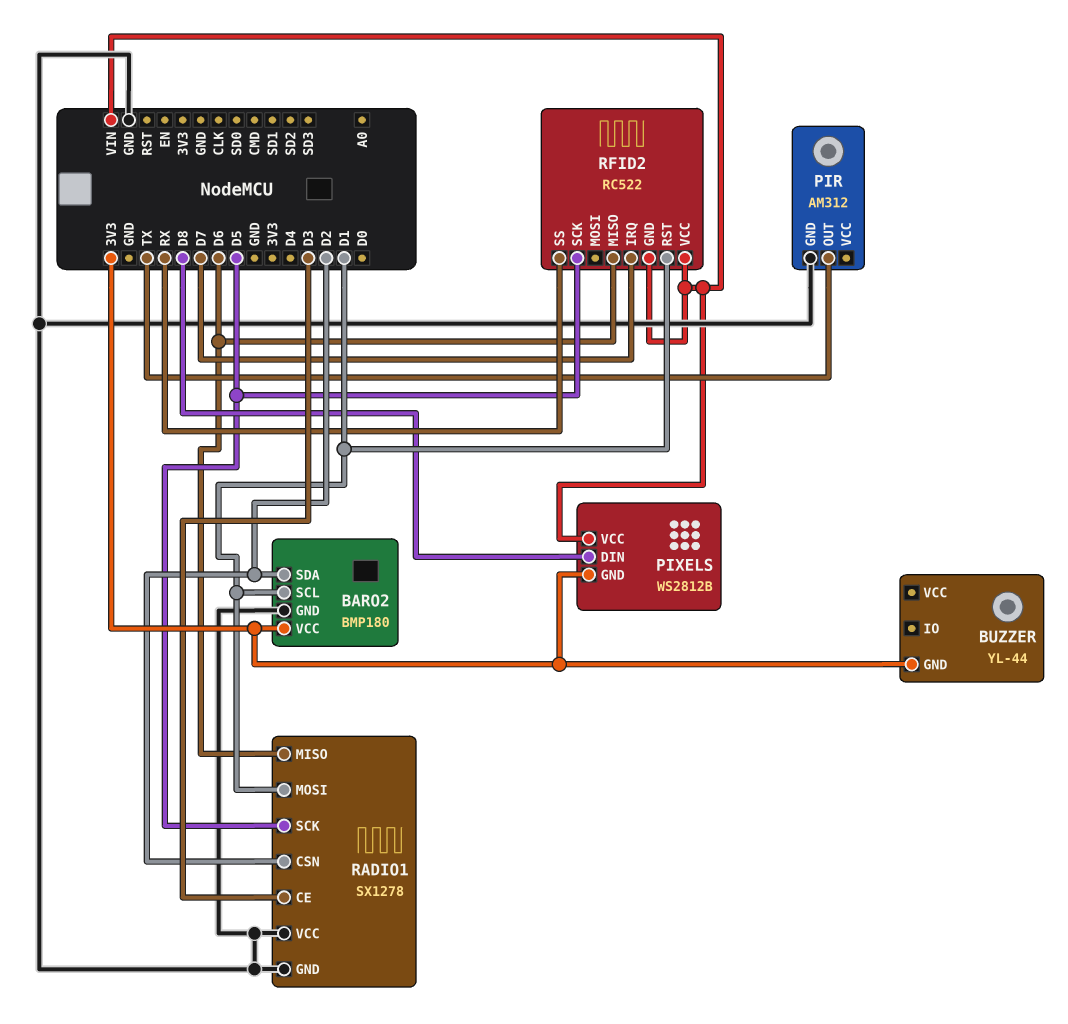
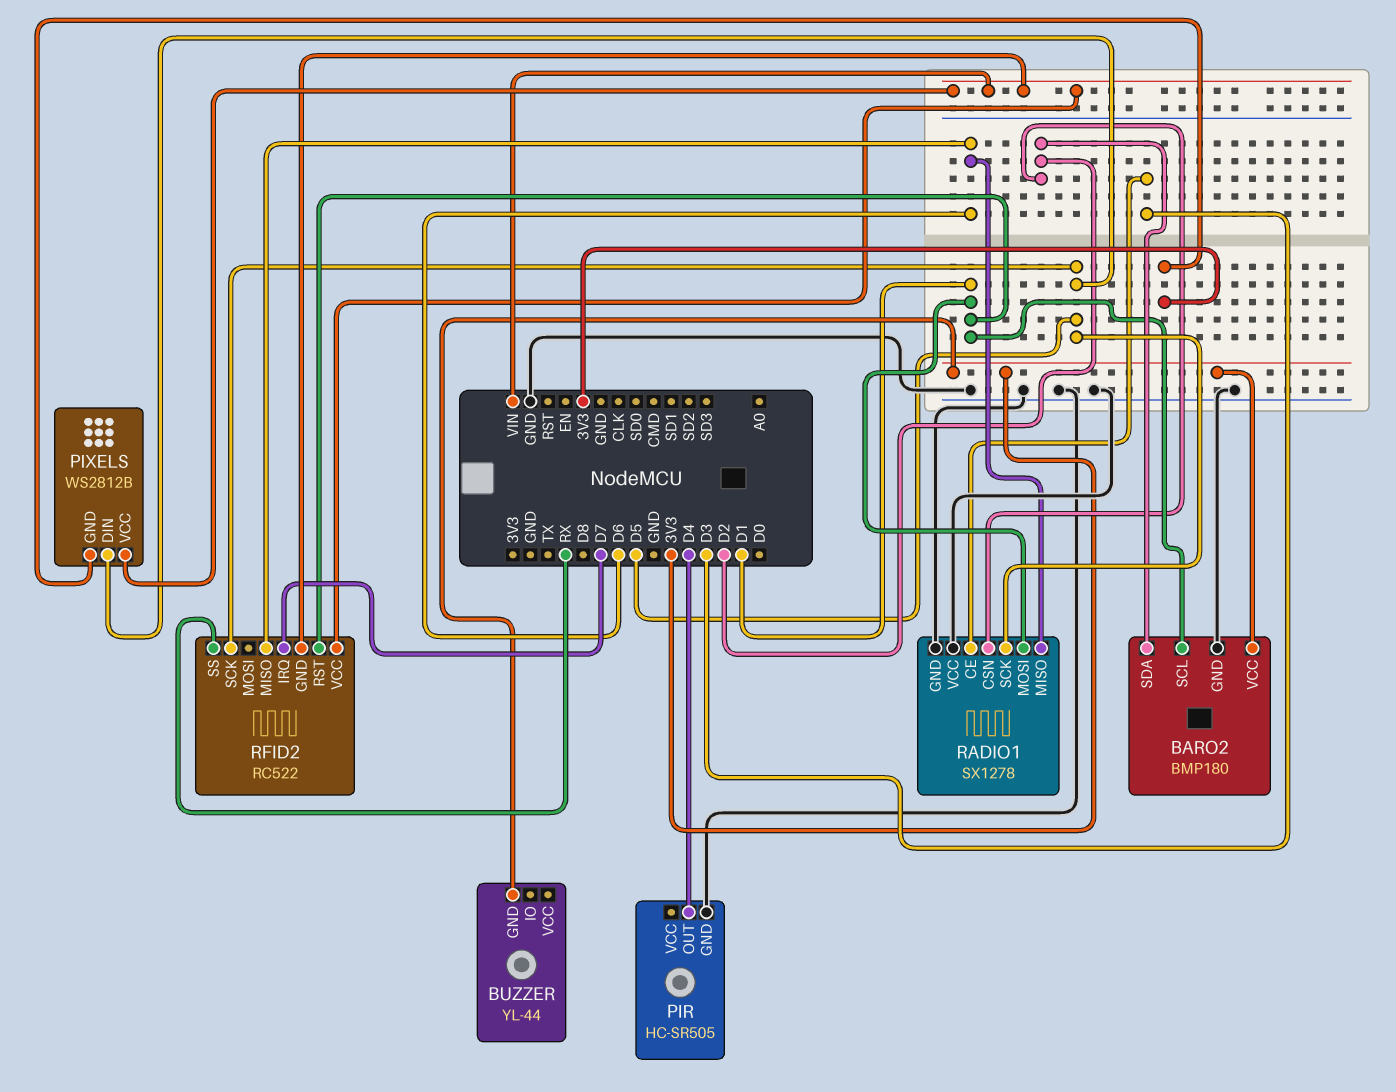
PIR: AM312 -> HC-SR505
PIR pin OUT: TX -> D4
PIXELS pin DIN: D8 -> D5

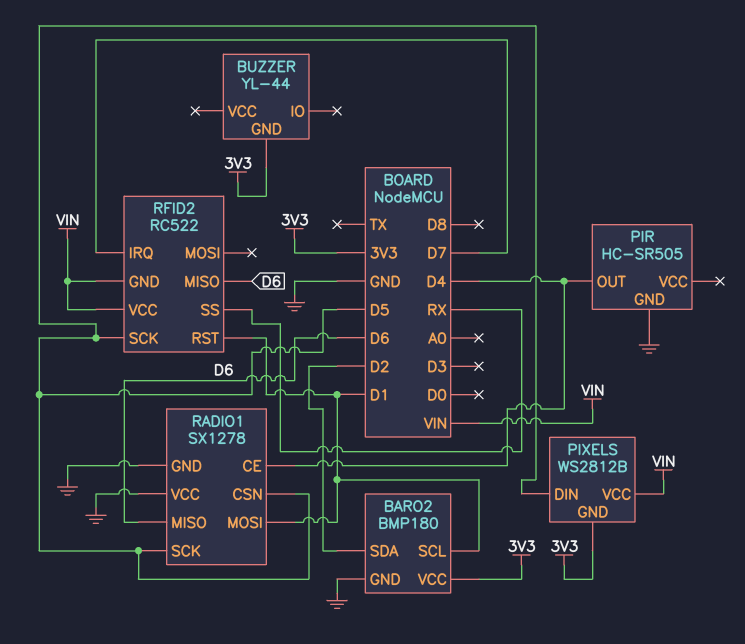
RADIO1 pin CE: D3 -> D4
RADIO1 pin CSN: D2 -> D5

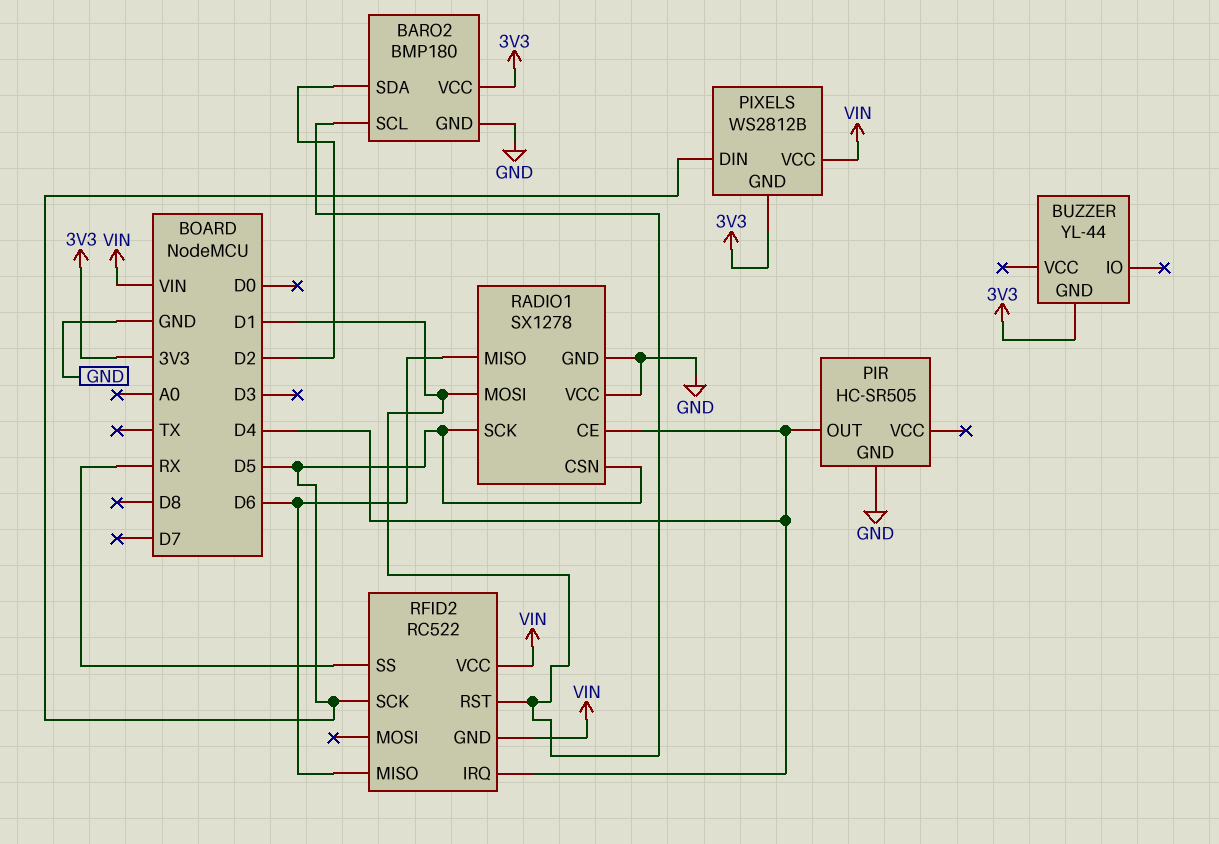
RFID2 pin IRQ: D7 -> D4

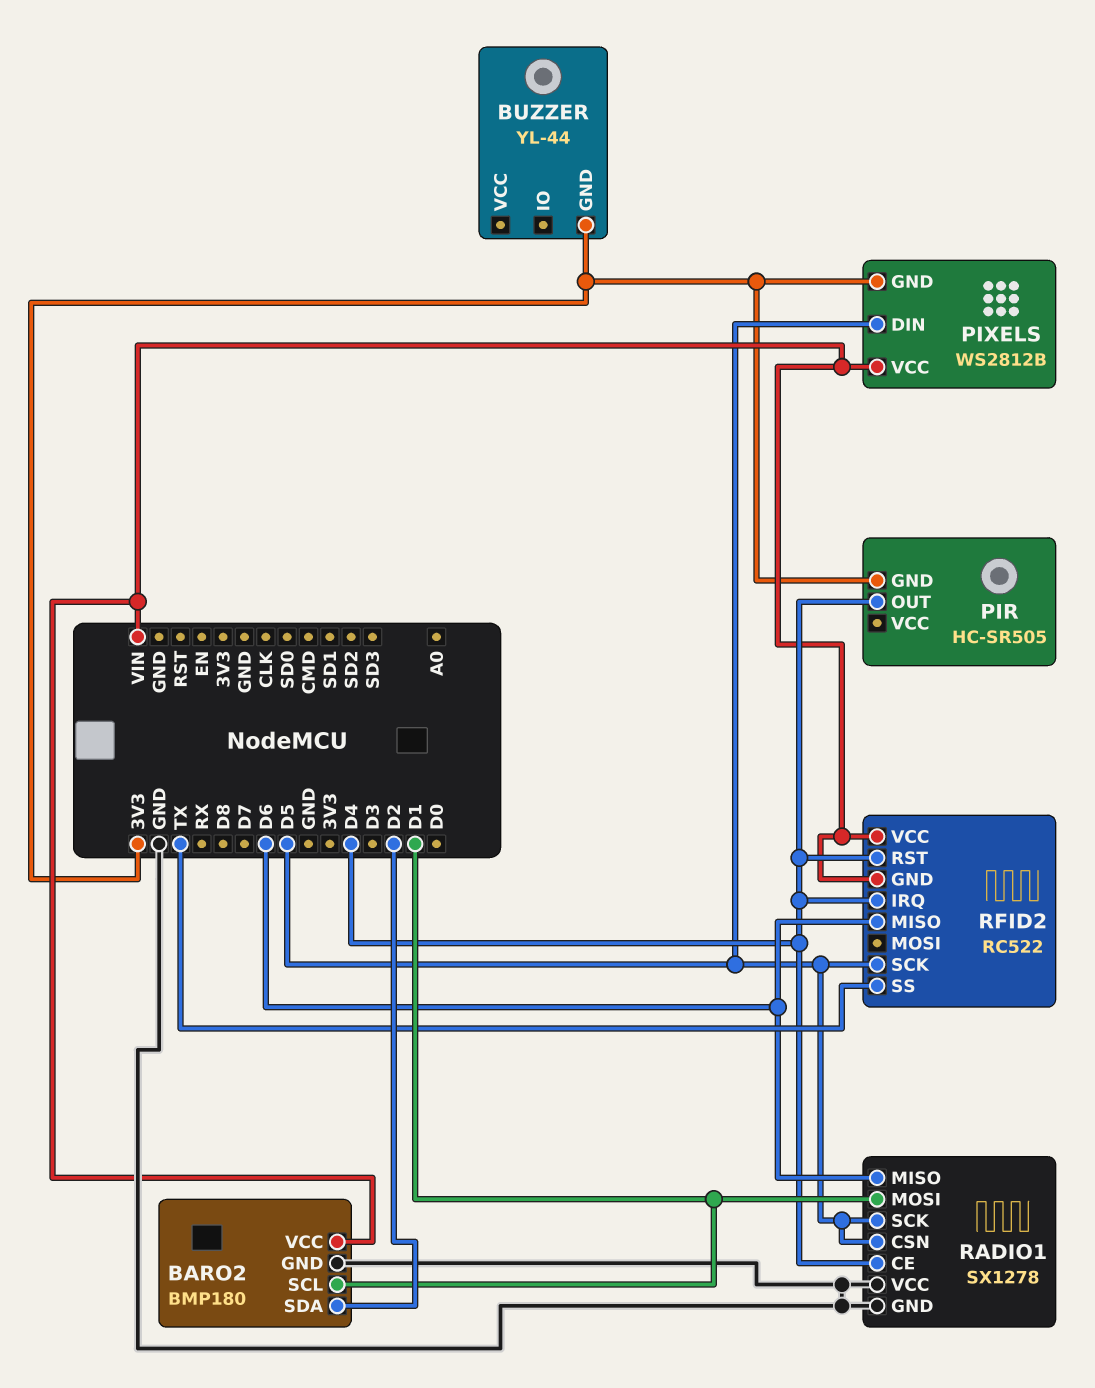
BARO2 pin VCC: 3V3 -> VIN
PIR pin GND: GND -> 3V3
RFID2 pin RST: D1 -> D4
RFID2 pin SS: RX -> TX

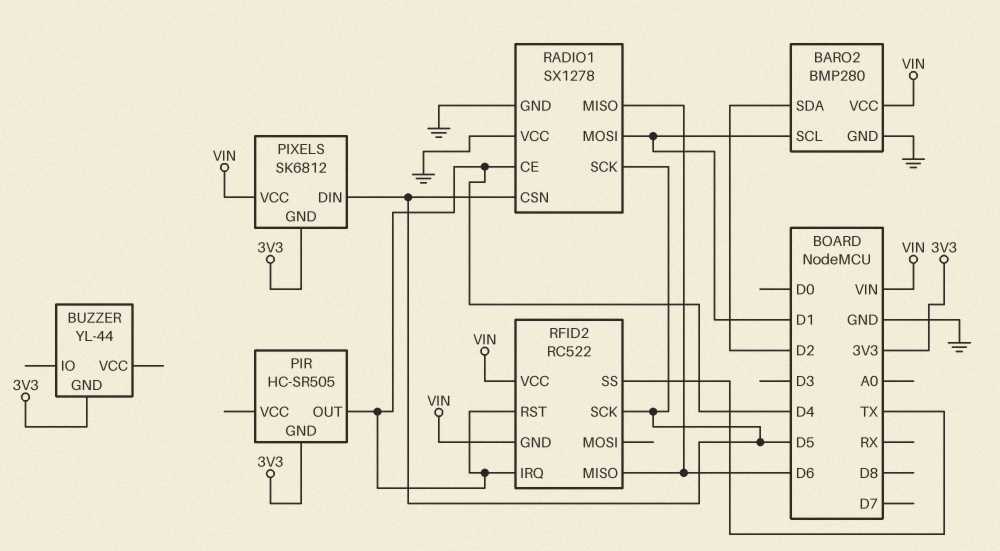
BARO2: BMP180 -> BMP280
PIXELS: WS2812B -> SK6812

